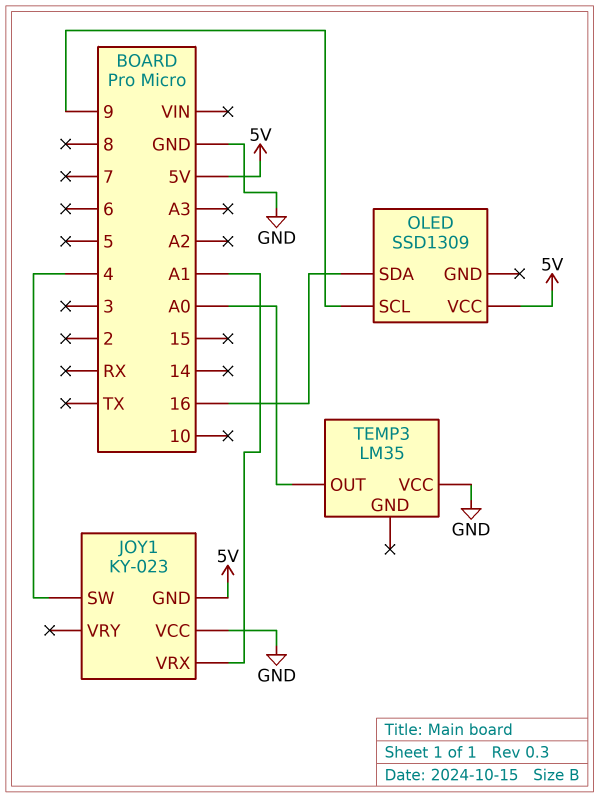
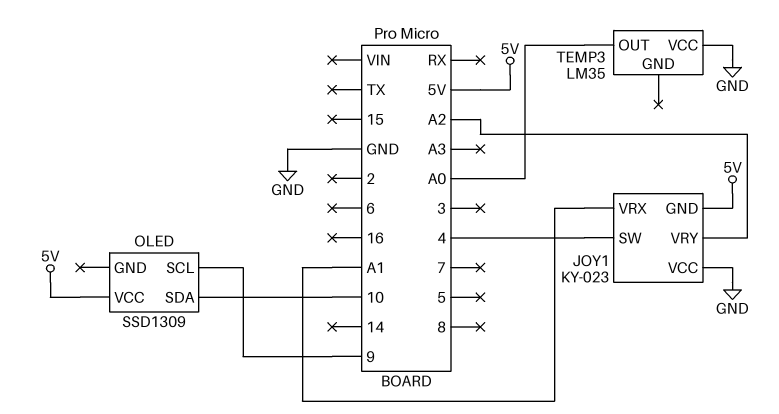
JOY1 pin VRY: none -> A2
OLED pin SDA: 16 -> 10

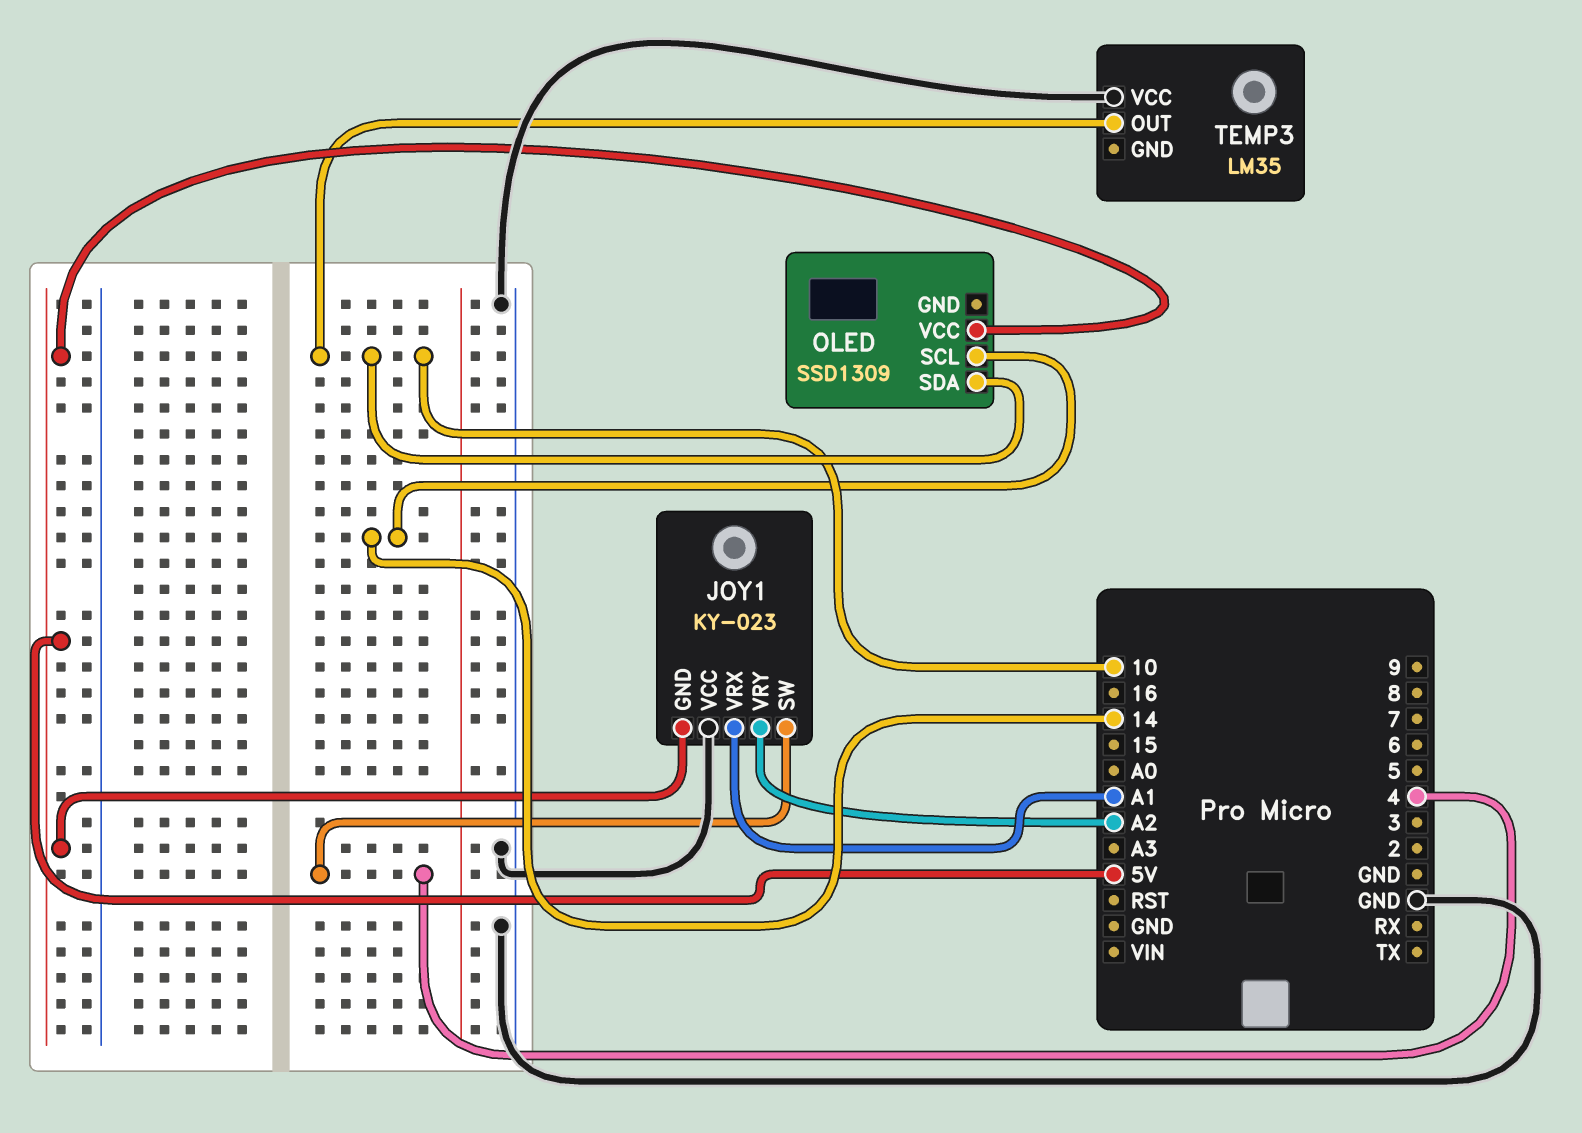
OLED pin SCL: 9 -> 14
TEMP3 pin OUT: A0 -> 10

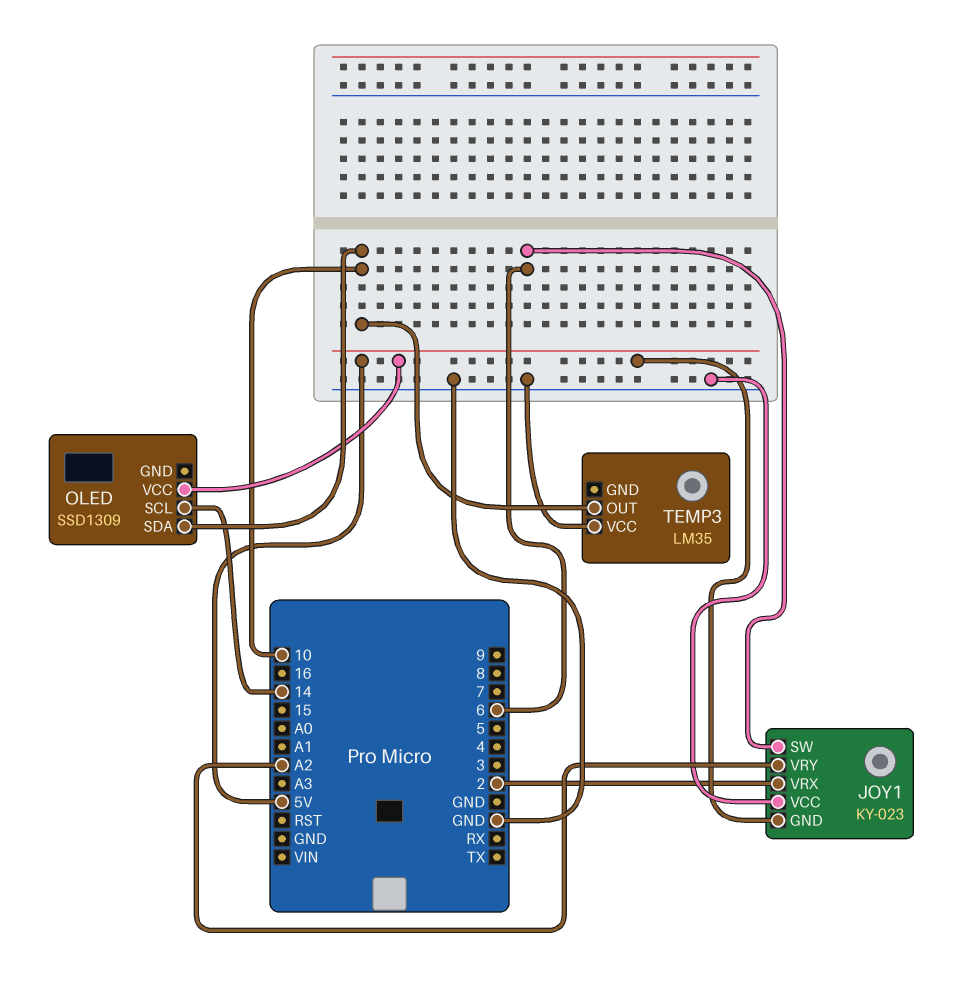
JOY1 pin SW: 4 -> 6
JOY1 pin VRX: A1 -> 2

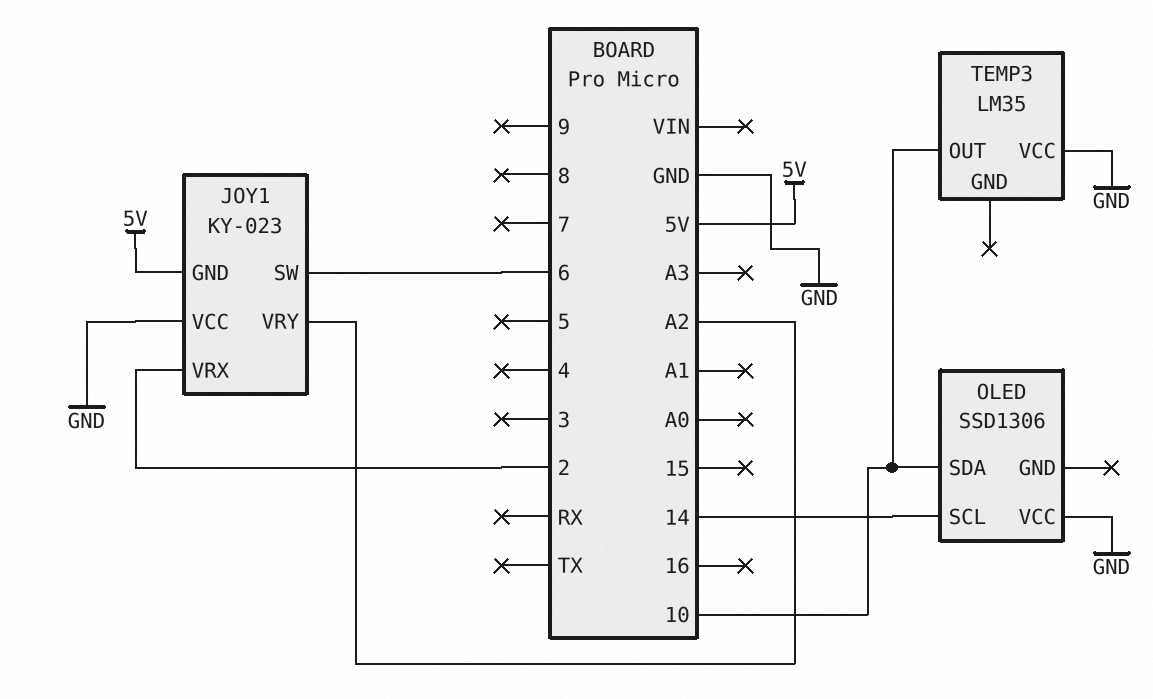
OLED: SSD1309 -> SSD1306
OLED pin VCC: 5V -> GND

